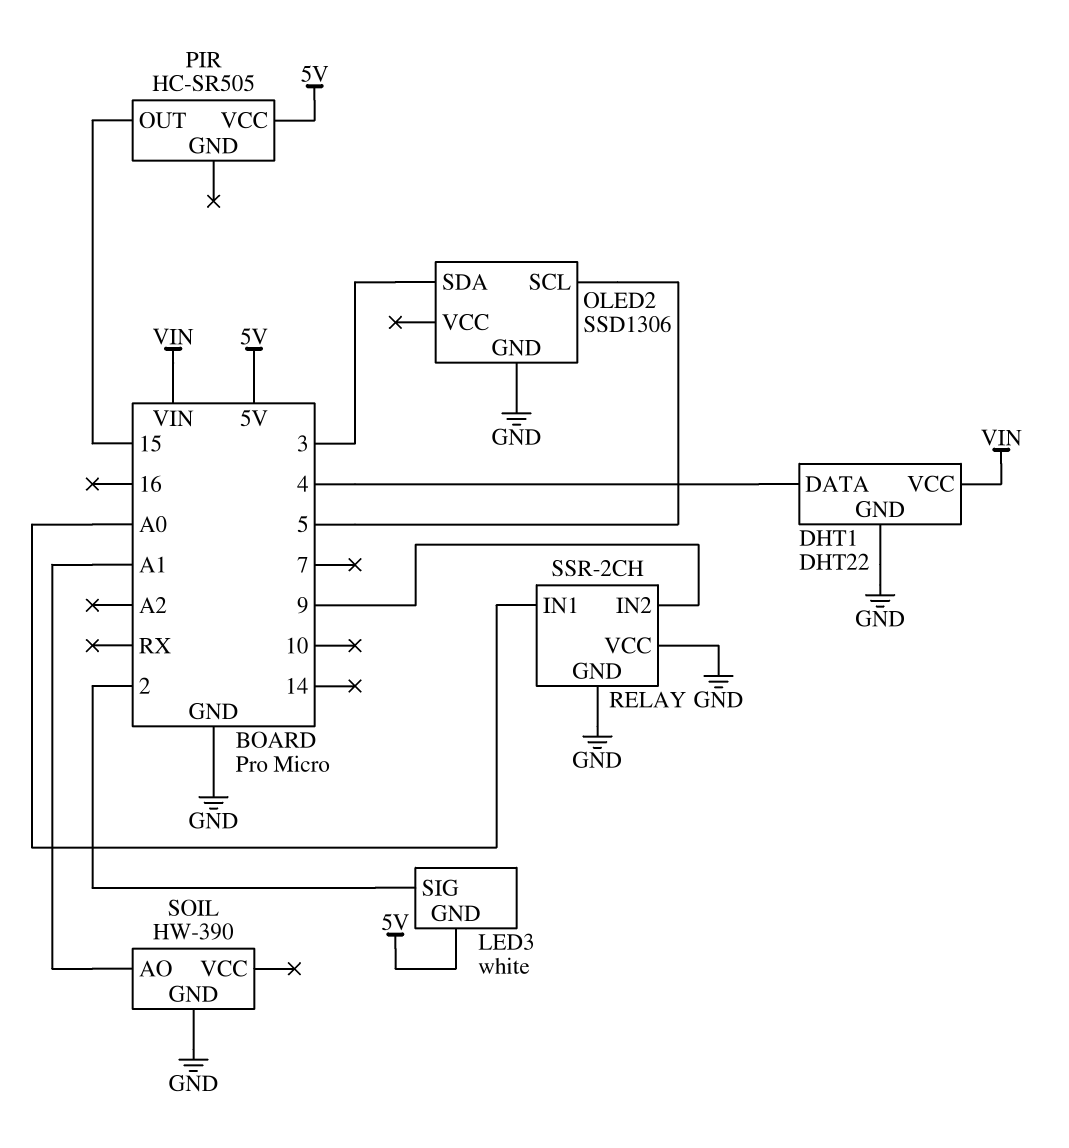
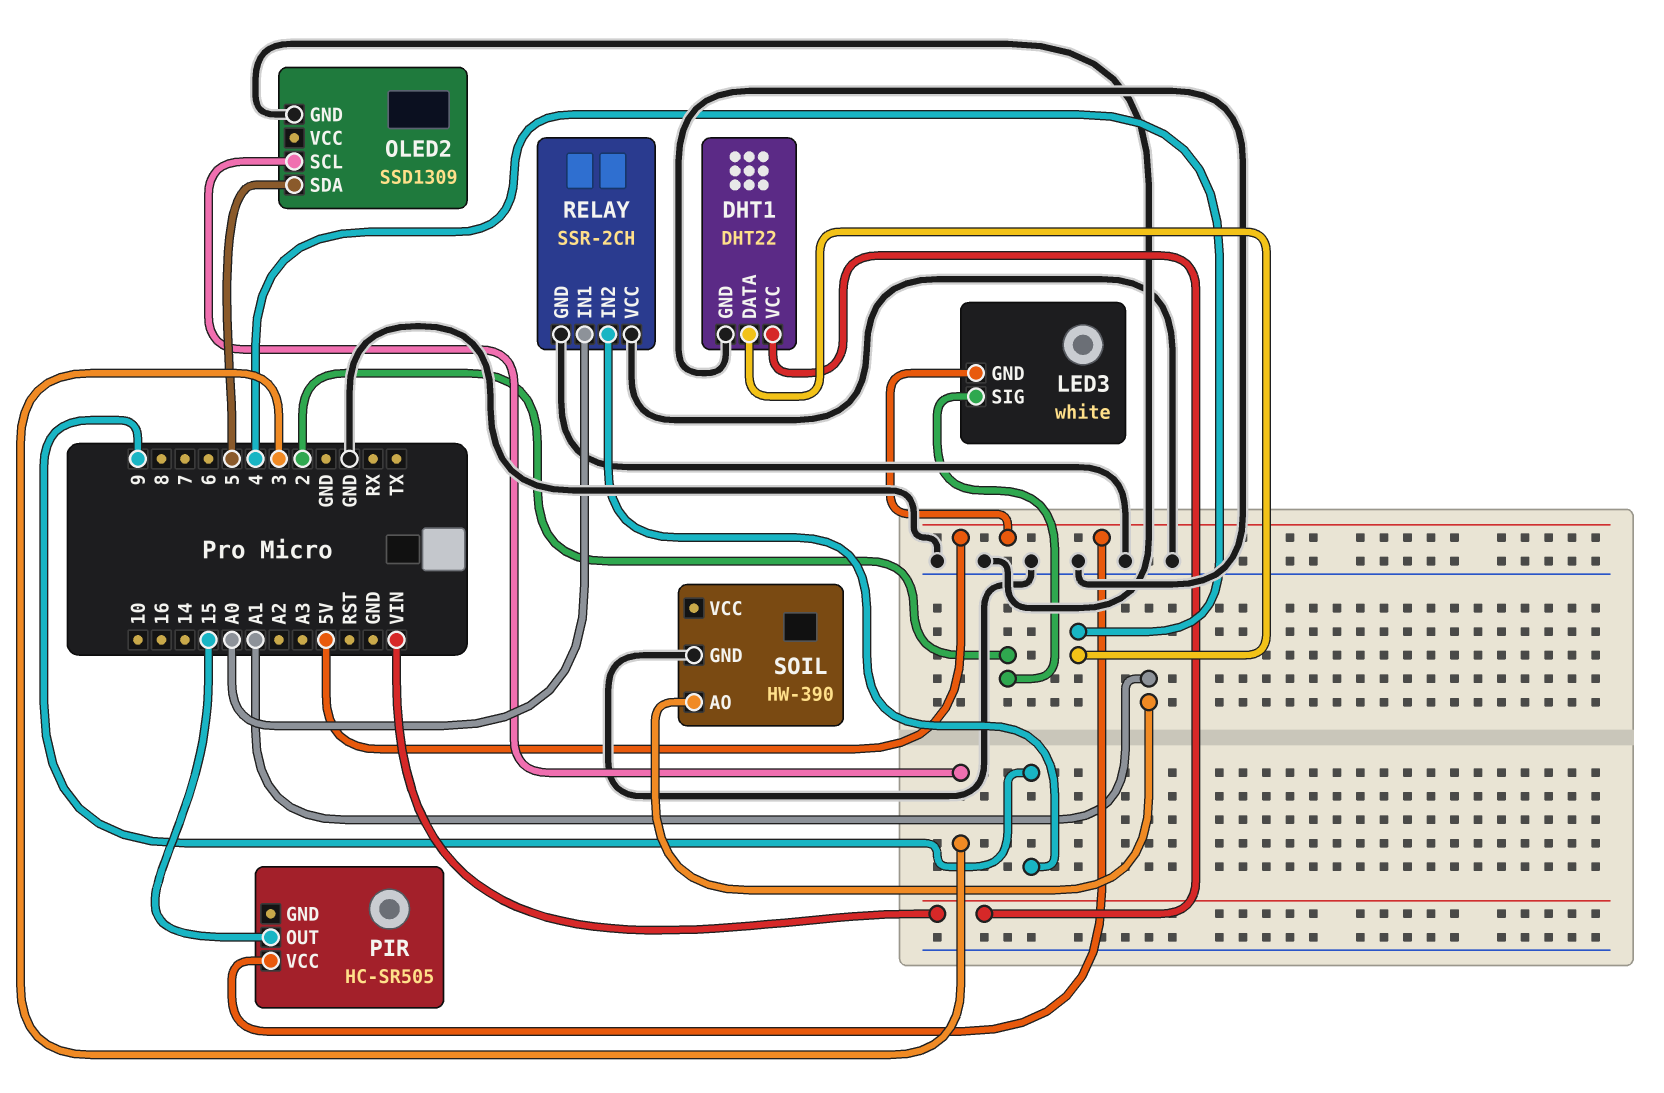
OLED2: SSD1306 -> SSD1309
OLED2 pin SCL: 5 -> 3
OLED2 pin SDA: 3 -> 5

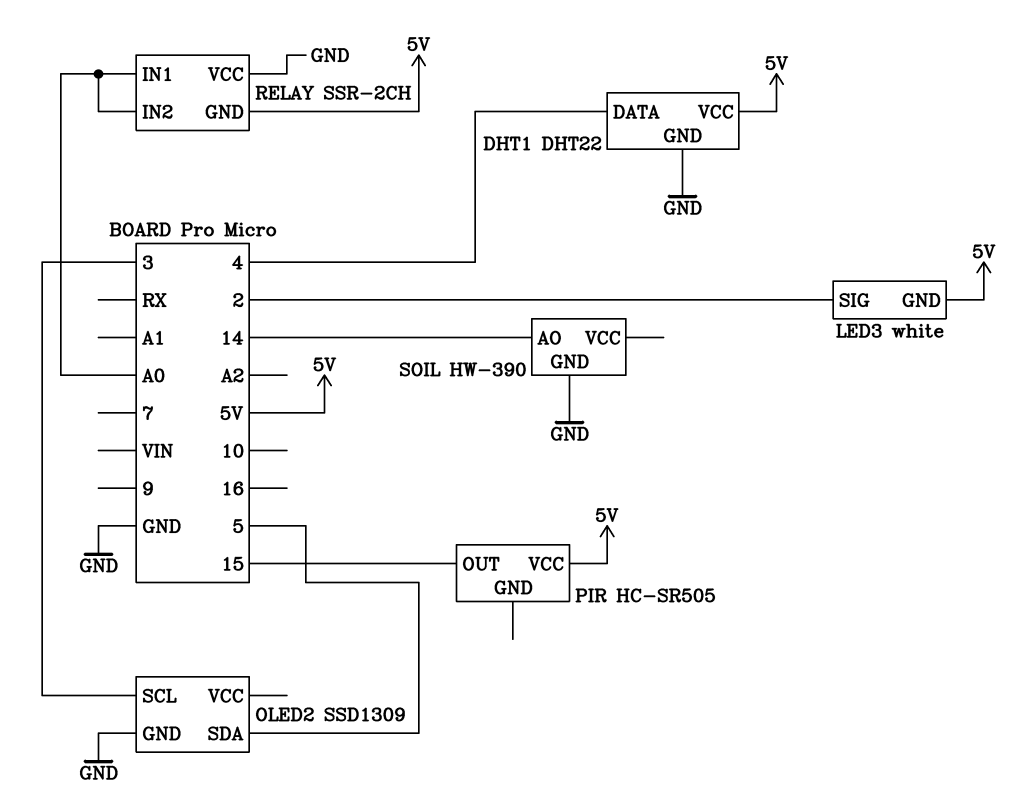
DHT1 pin VCC: VIN -> 5V
RELAY pin GND: GND -> 5V
RELAY pin IN2: 9 -> A0
SOIL pin AO: A1 -> 14

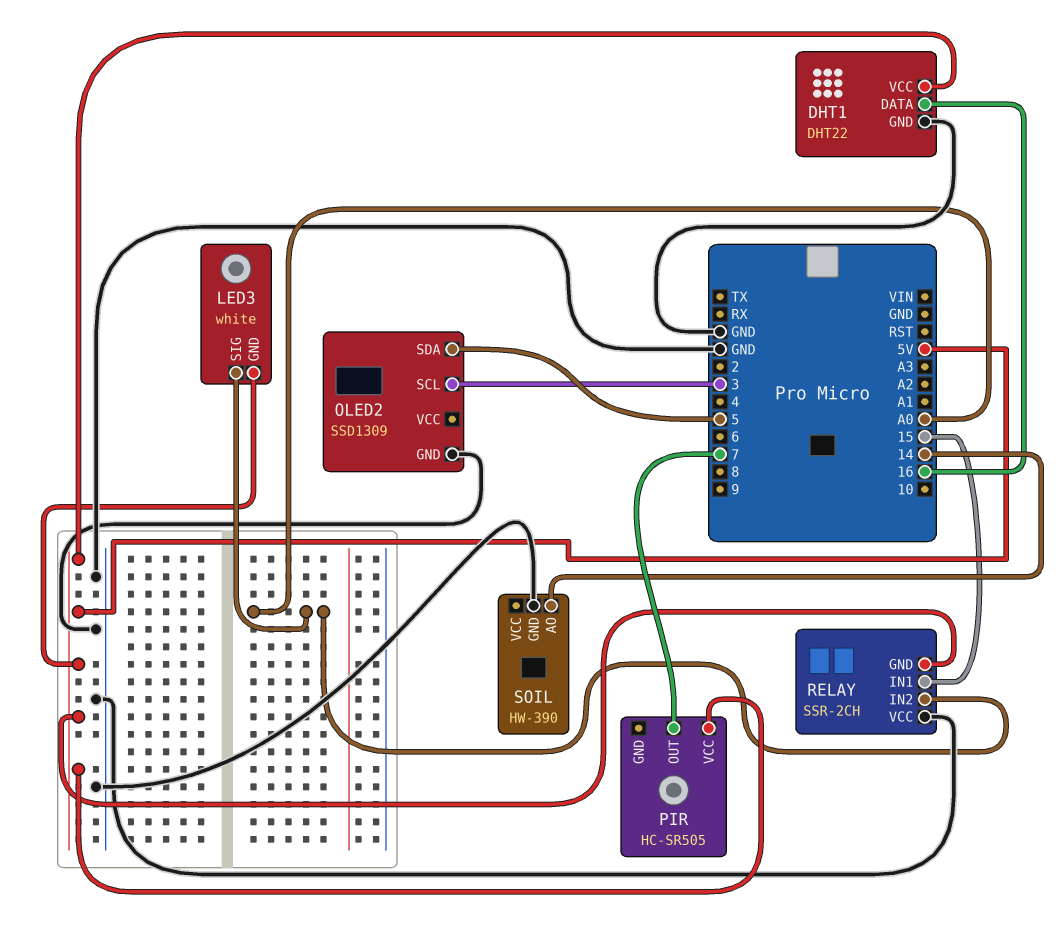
DHT1 pin DATA: 4 -> 16
LED3 pin SIG: 2 -> A0
PIR pin OUT: 15 -> 7
RELAY pin IN1: A0 -> 15

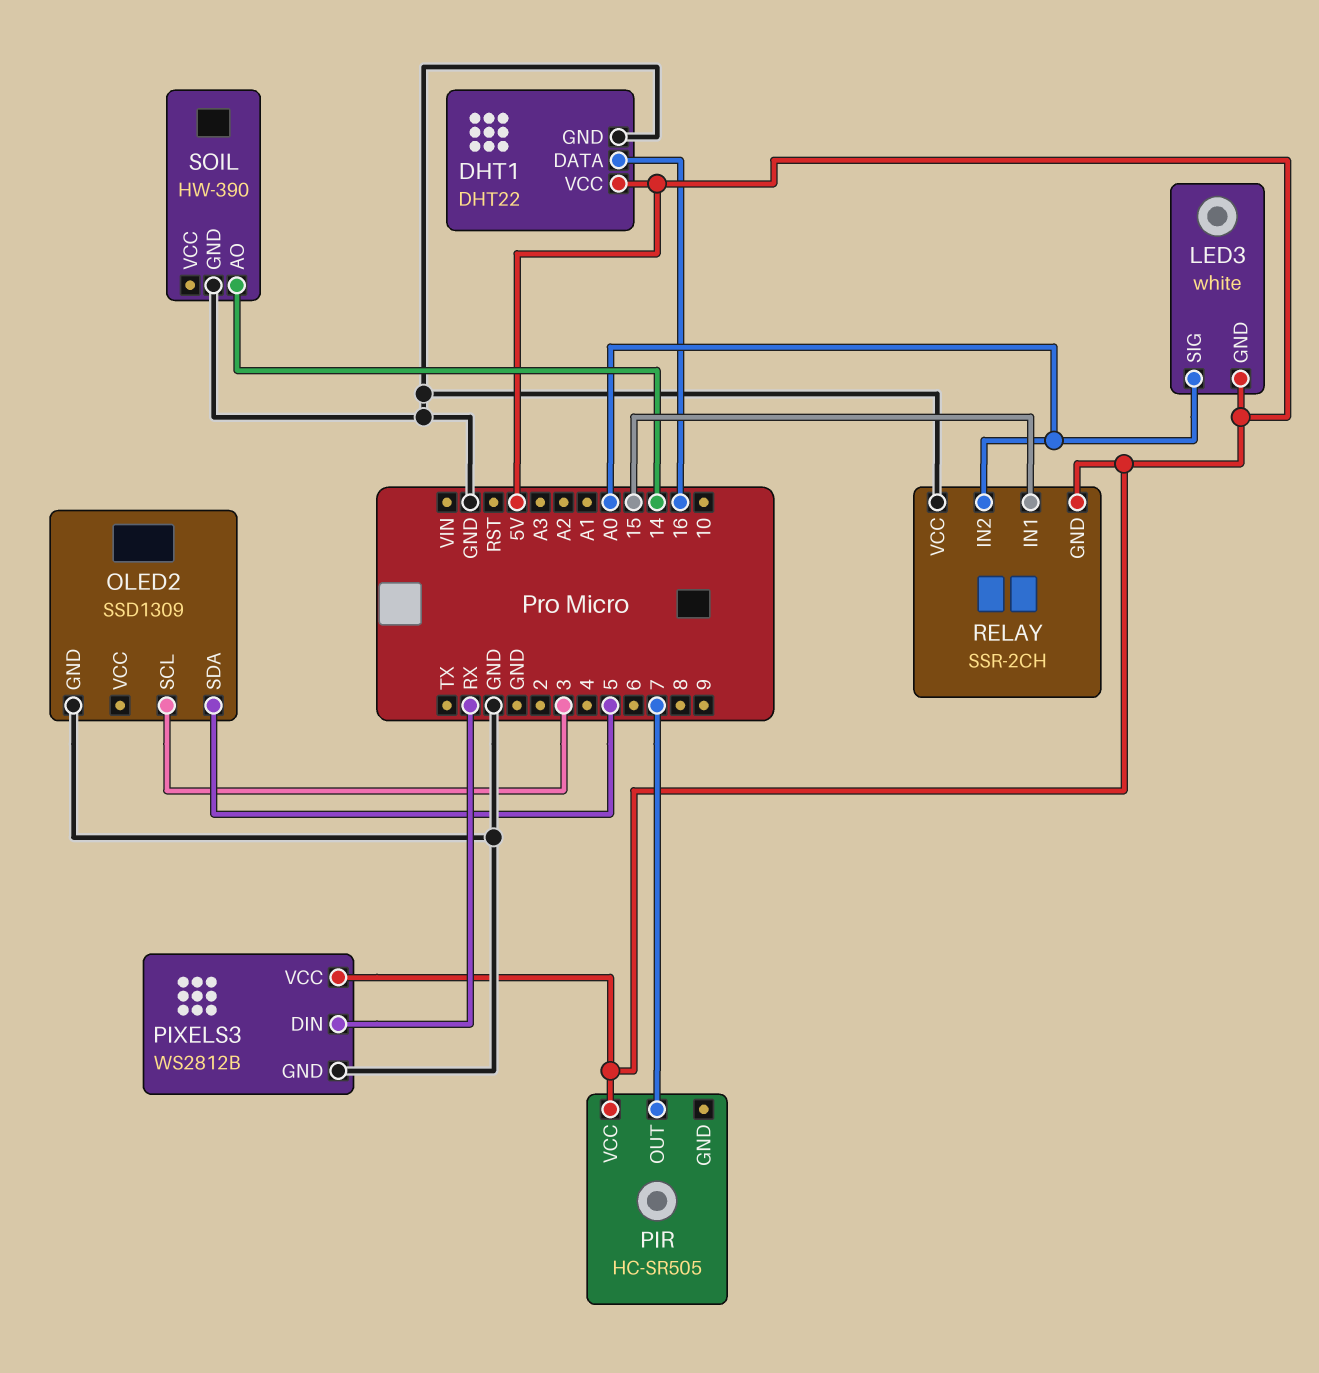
PIXELS3: none -> WS2812B
PIXELS3 pin DIN: none -> RX
PIXELS3 pin GND: none -> GND
PIXELS3 pin VCC: none -> 5V

